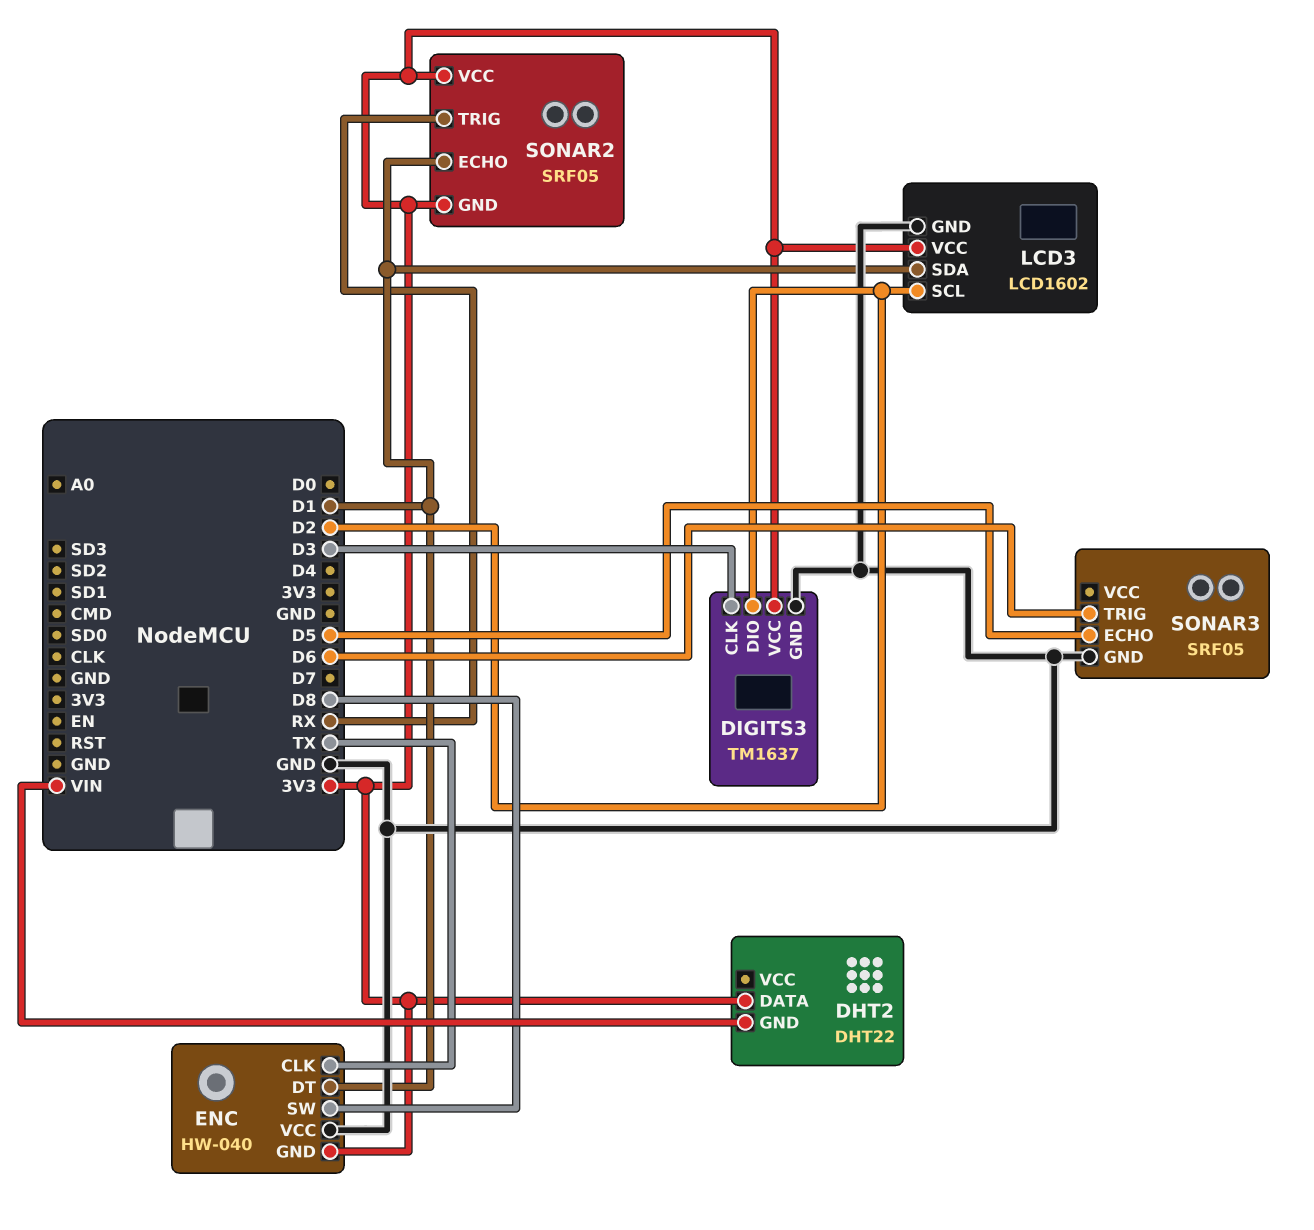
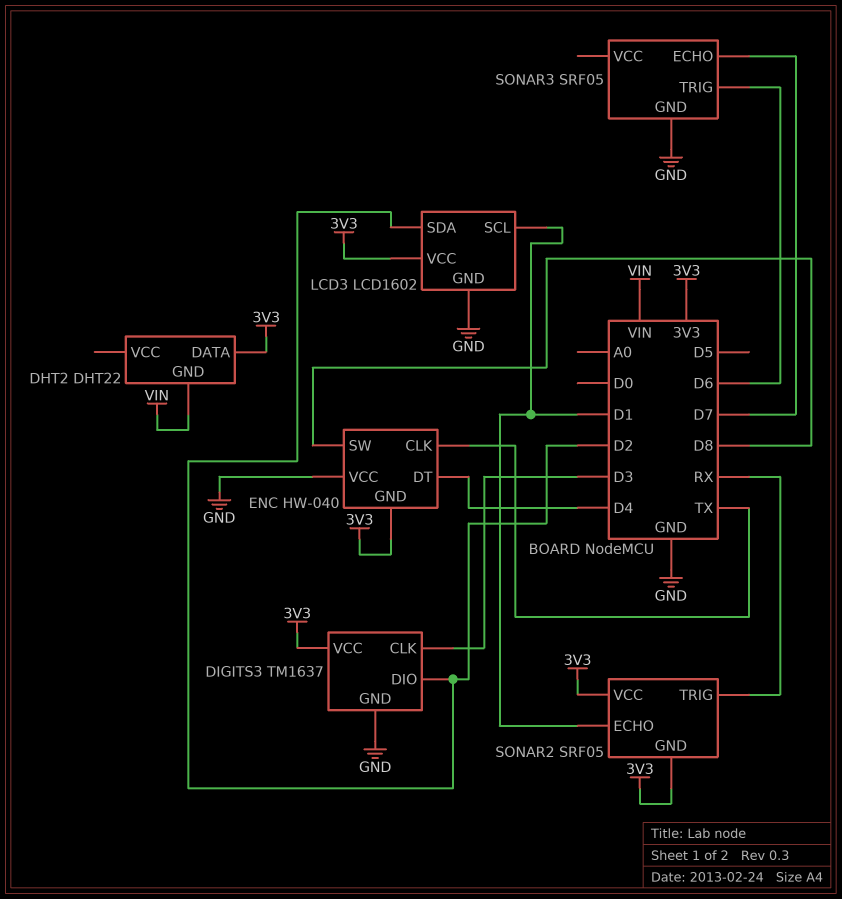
ENC pin DT: D1 -> D4
LCD3 pin SCL: D2 -> D1
LCD3 pin SDA: D1 -> D2
SONAR3 pin ECHO: D5 -> D7

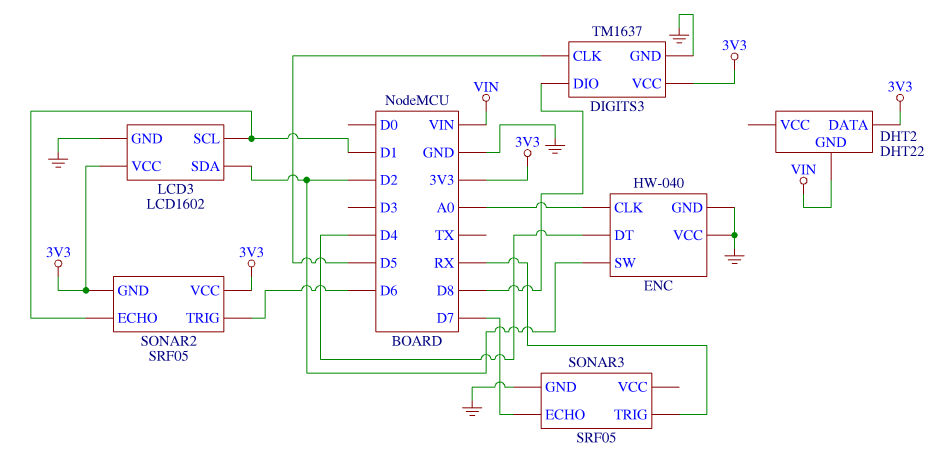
DIGITS3 pin CLK: D3 -> D5
DIGITS3 pin DIO: D2 -> D8
ENC pin CLK: TX -> A0
ENC pin GND: 3V3 -> GND
ENC pin SW: D8 -> D2
SONAR2 pin TRIG: RX -> D6
SONAR3 pin TRIG: D6 -> RX

